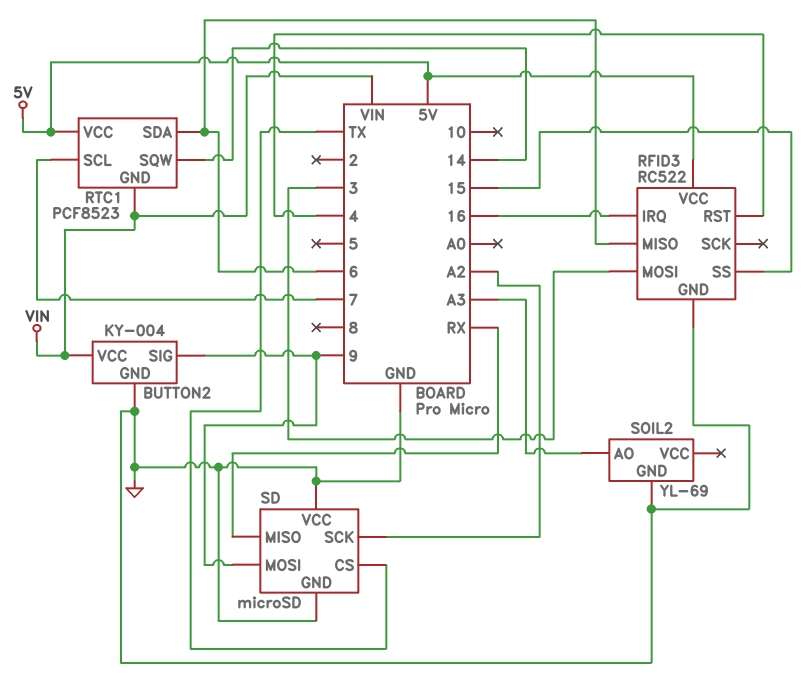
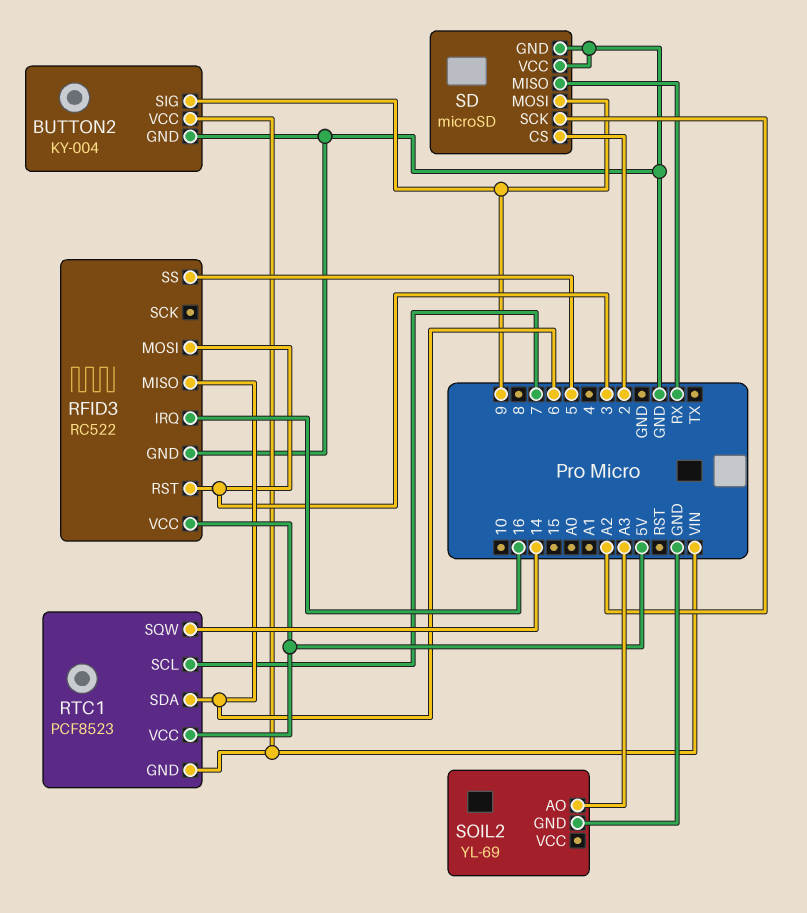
RFID3 pin RST: 4 -> 3
RFID3 pin SS: 15 -> 5
SD pin CS: TX -> 2

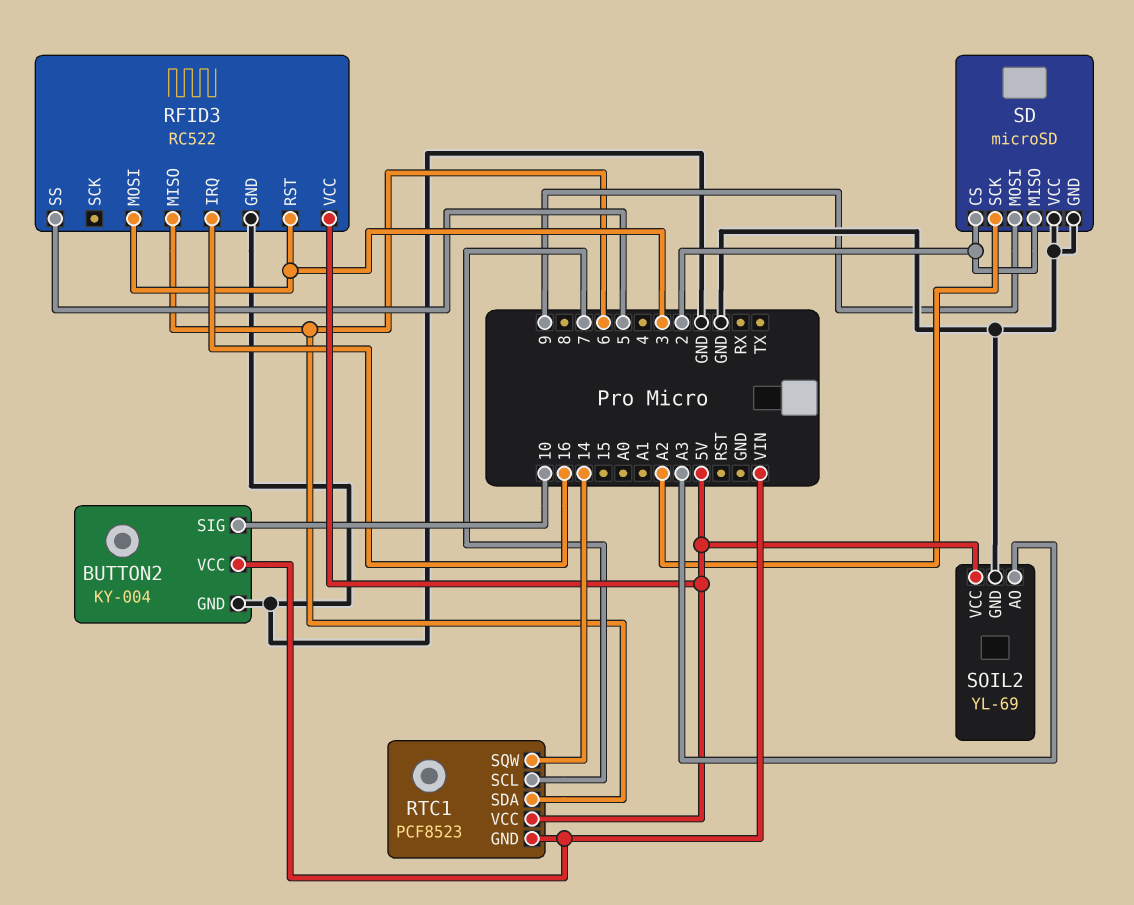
BUTTON2 pin SIG: 9 -> 10
SD pin MISO: RX -> 2
SOIL2 pin VCC: none -> 5V

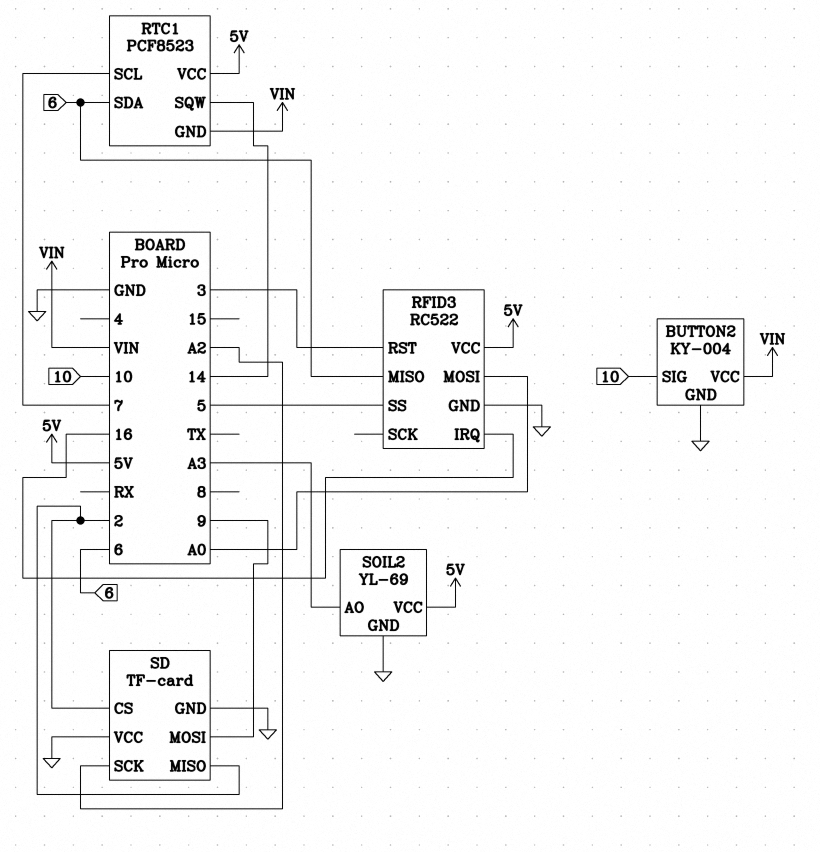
RFID3 pin MOSI: 3 -> A0
SD: microSD -> TF-card

